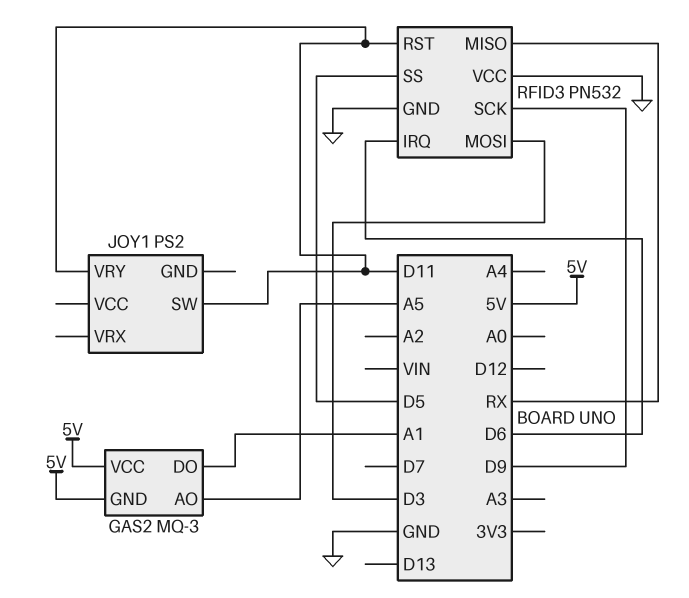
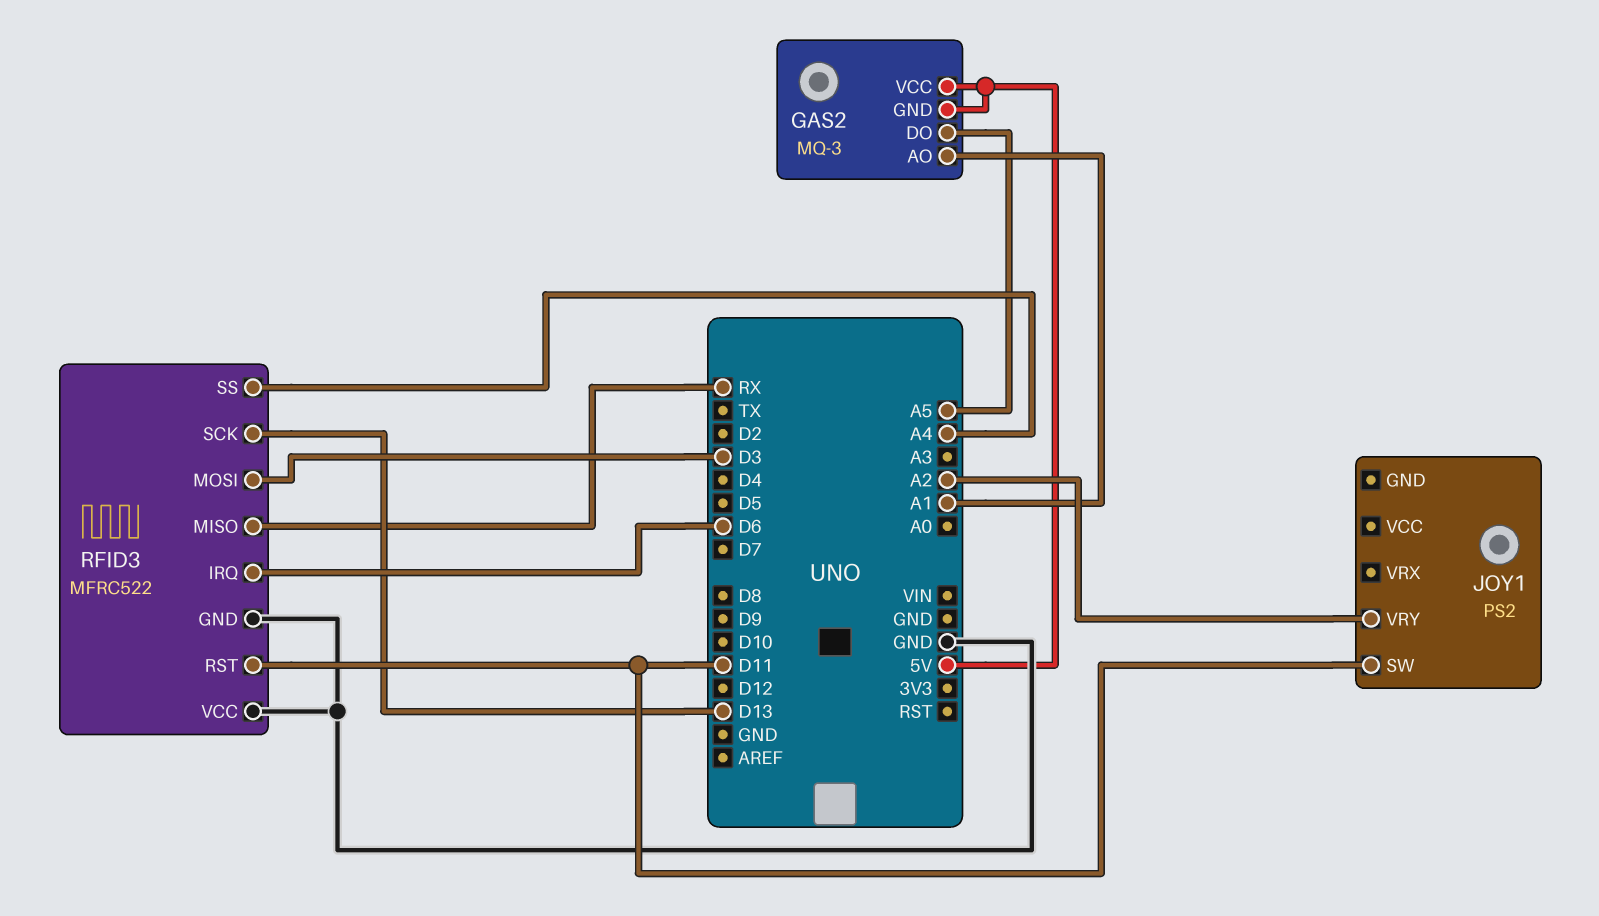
GAS2 pin AO: A5 -> A1
GAS2 pin DO: A1 -> A5
JOY1 pin VRY: D11 -> A2
RFID3: PN532 -> MFRC522
RFID3 pin SCK: D9 -> D13
RFID3 pin SS: D5 -> A4

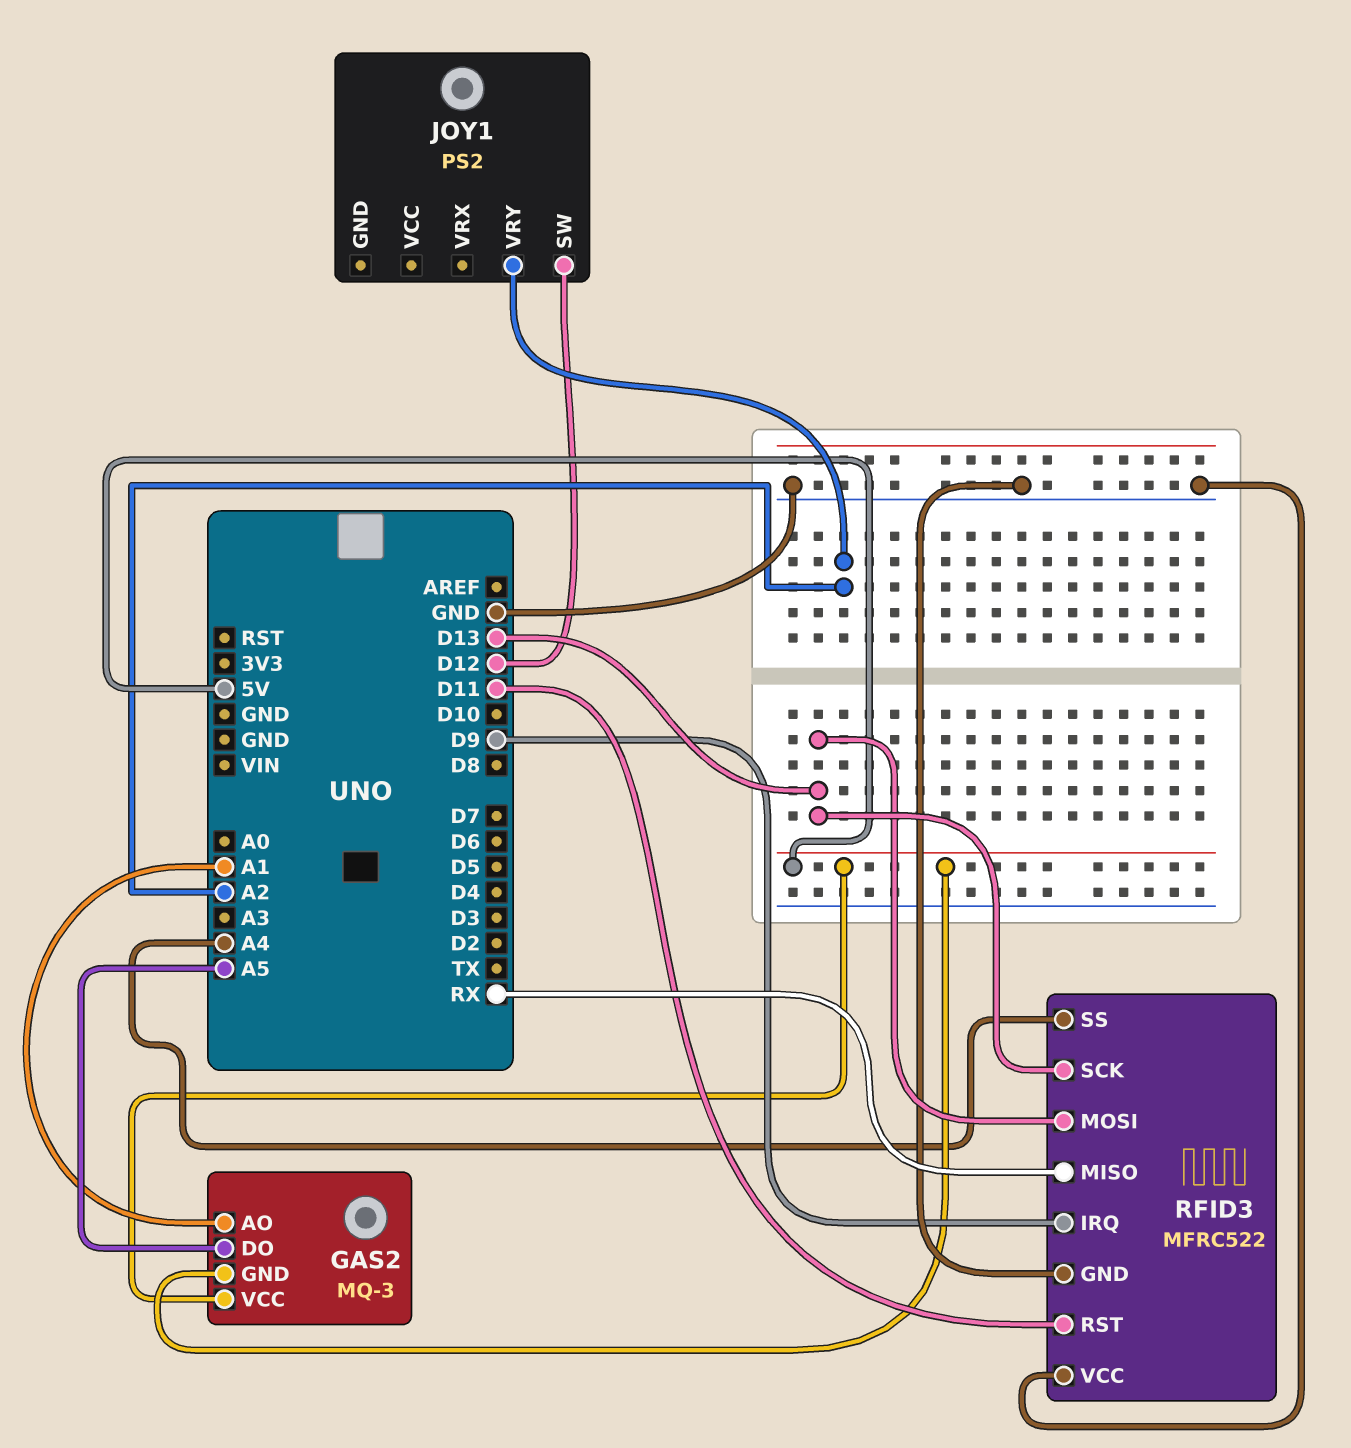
JOY1 pin SW: D11 -> D12
RFID3 pin IRQ: D6 -> D9
RFID3 pin MOSI: D3 -> D13

